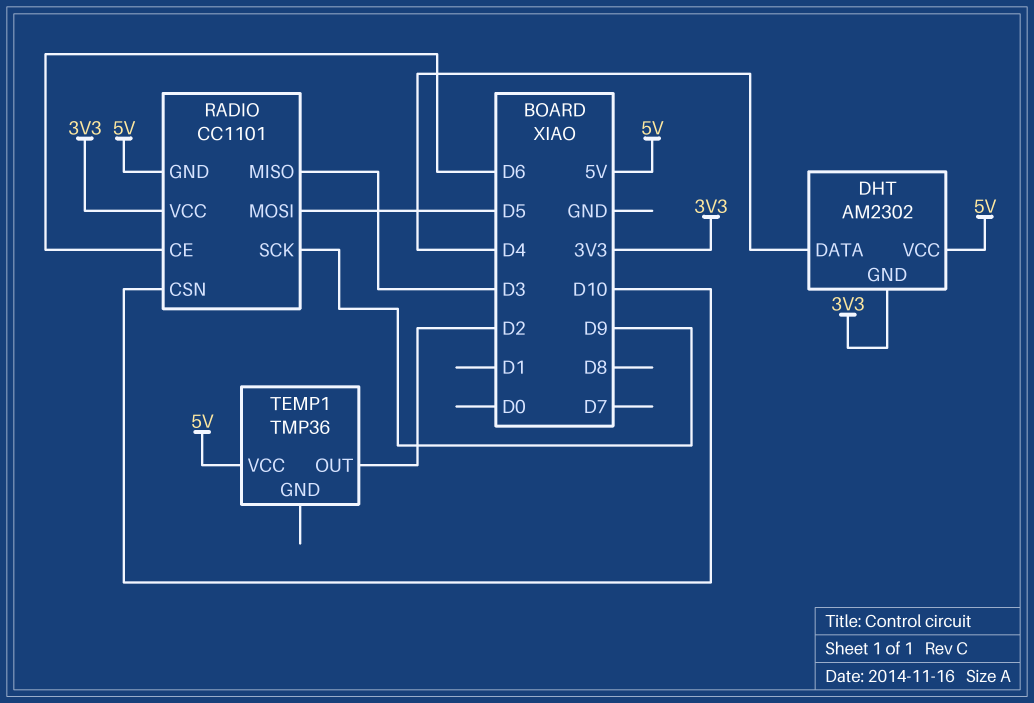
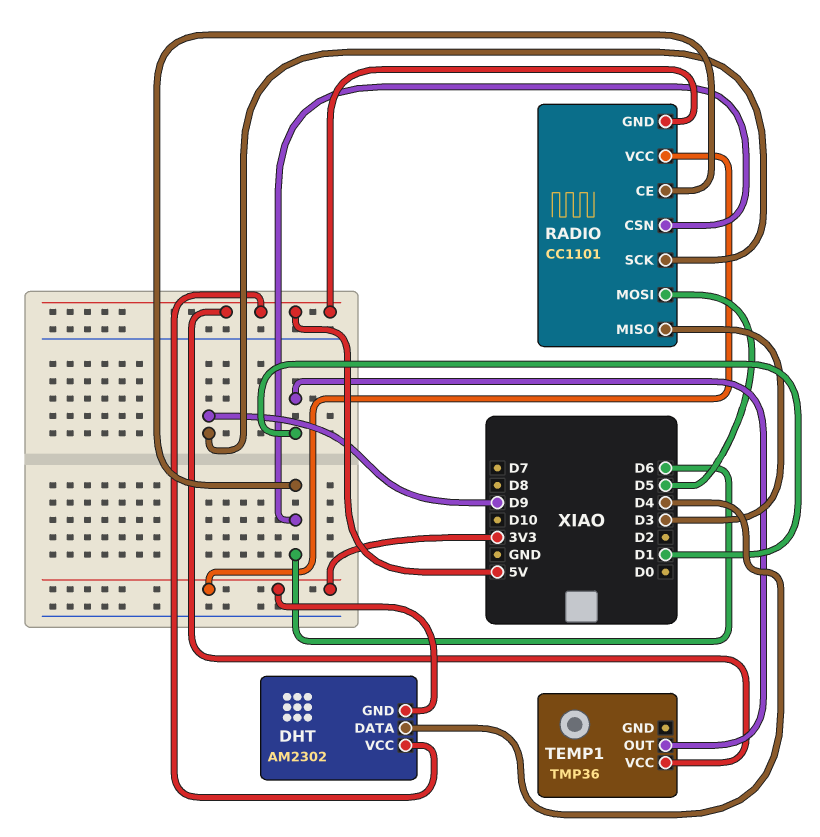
RADIO pin CSN: D10 -> D6
TEMP1 pin OUT: D2 -> D1

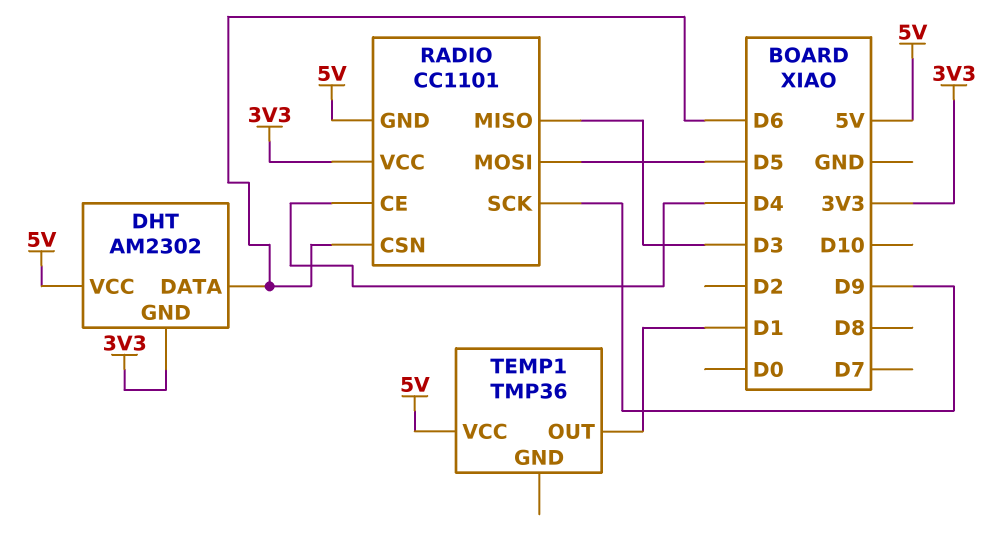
DHT pin DATA: D4 -> D6
RADIO pin CE: D6 -> D4

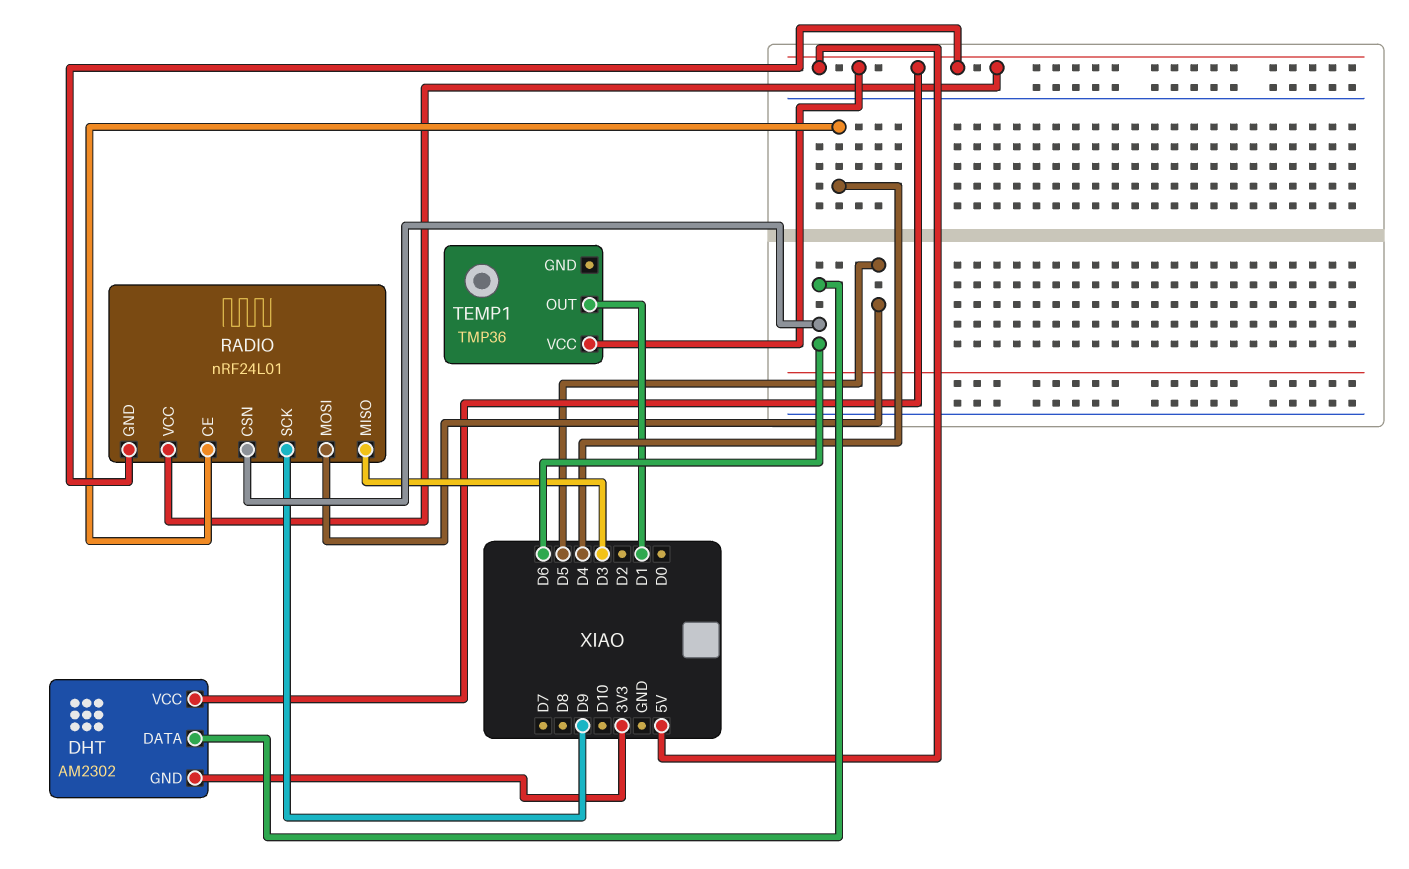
RADIO: CC1101 -> nRF24L01
RADIO pin VCC: 3V3 -> 5V

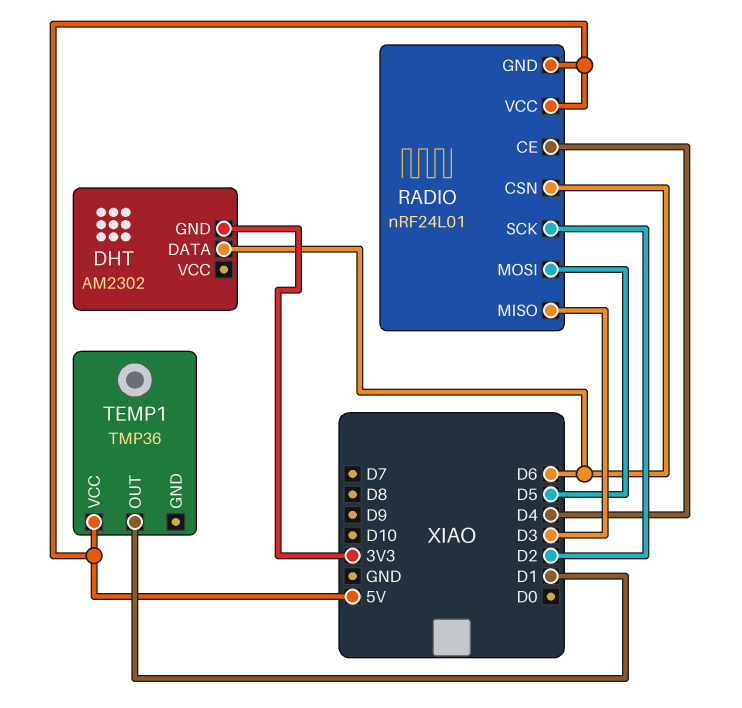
DHT pin VCC: 5V -> none
RADIO pin SCK: D9 -> D2

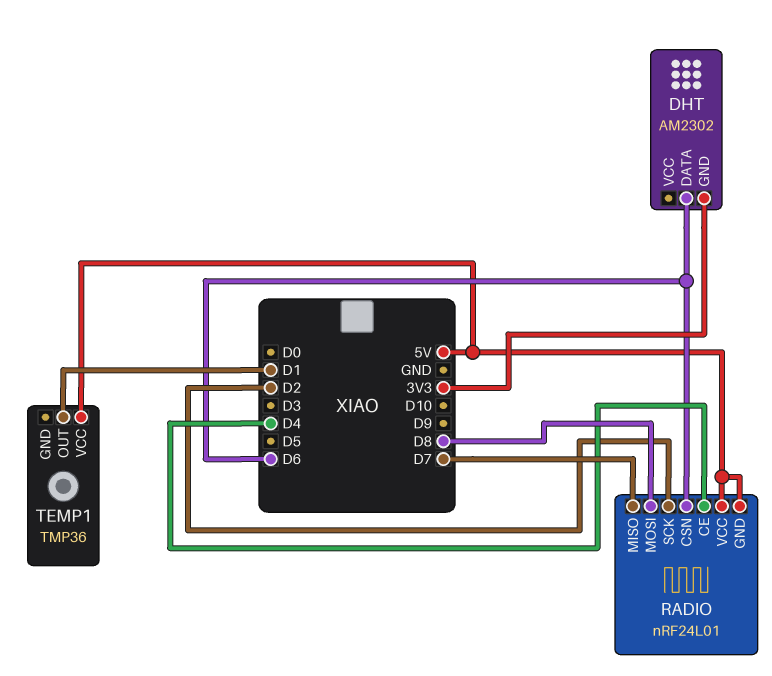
RADIO pin MISO: D3 -> D7
RADIO pin MOSI: D5 -> D8

